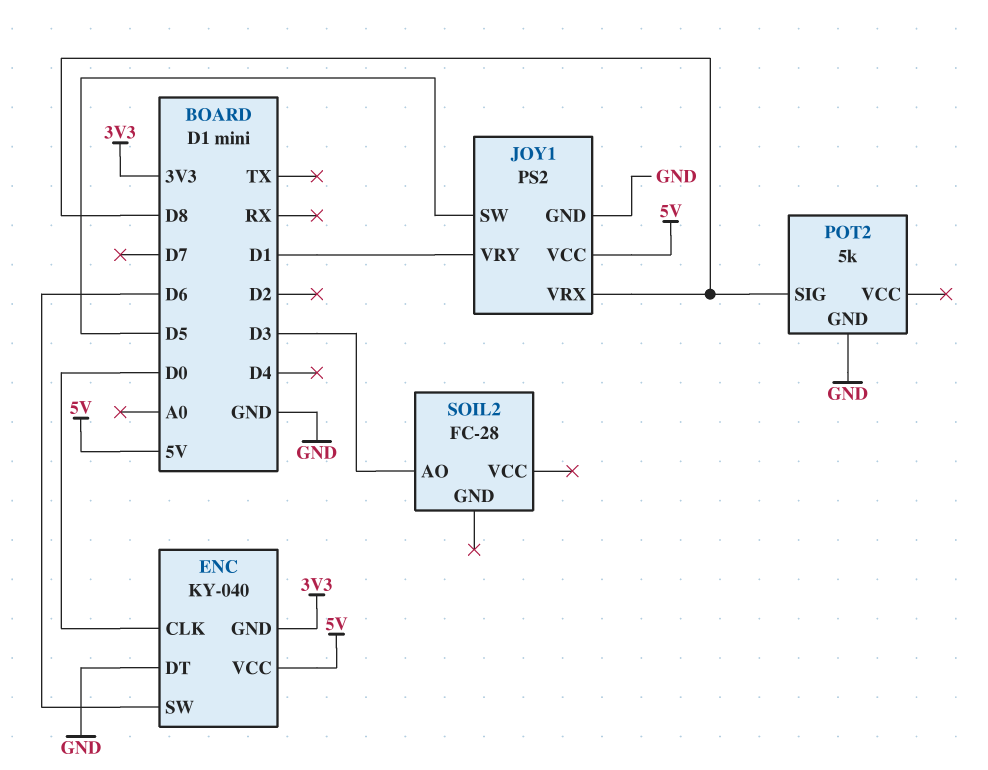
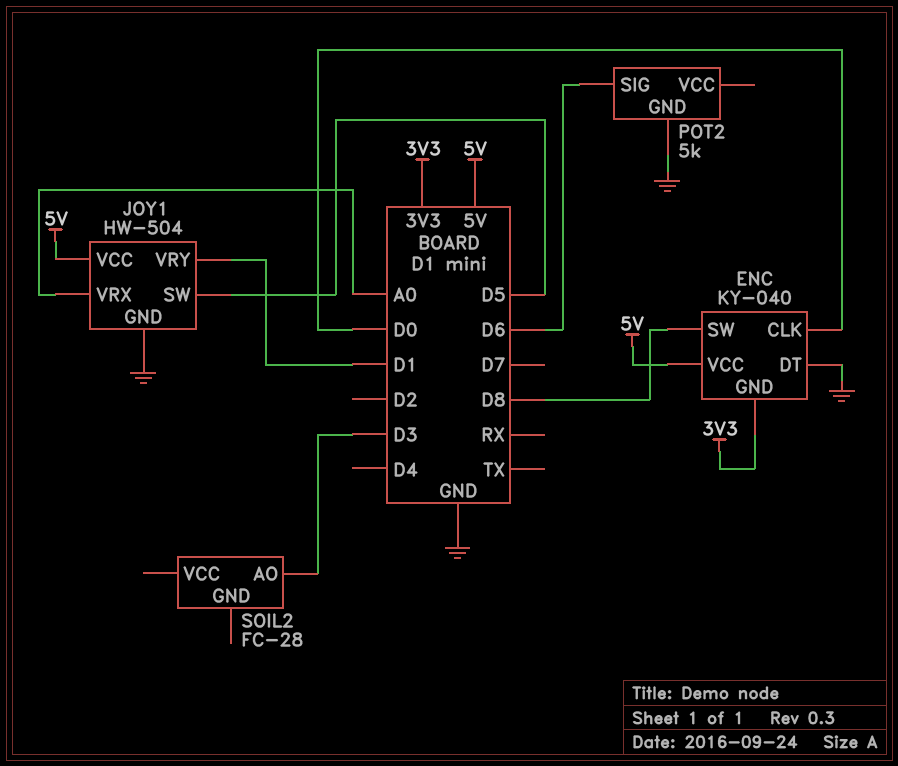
ENC pin SW: D6 -> D8
JOY1: PS2 -> HW-504
JOY1 pin VRX: D8 -> A0
POT2 pin SIG: D8 -> D6

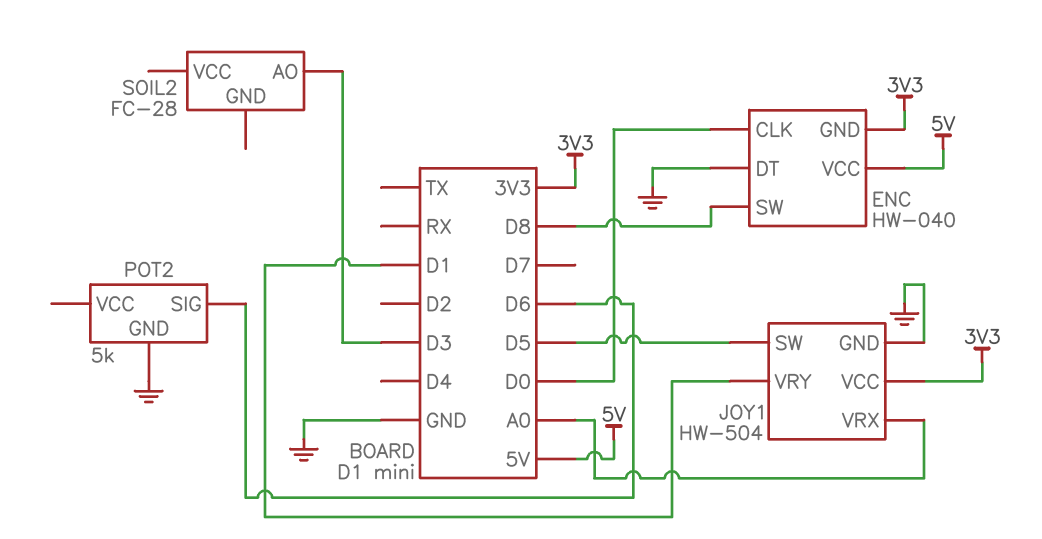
ENC: KY-040 -> HW-040
JOY1 pin VCC: 5V -> 3V3

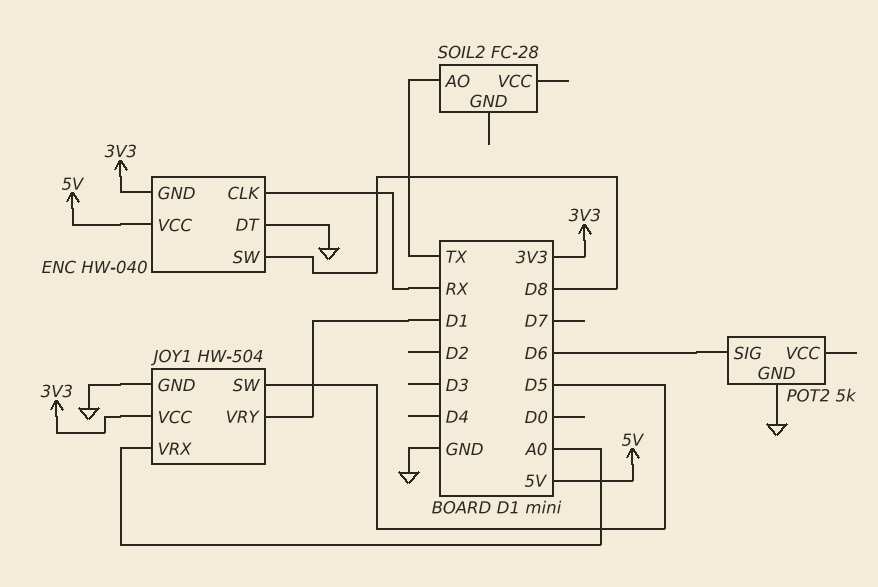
ENC pin CLK: D0 -> RX
SOIL2 pin AO: D3 -> TX

